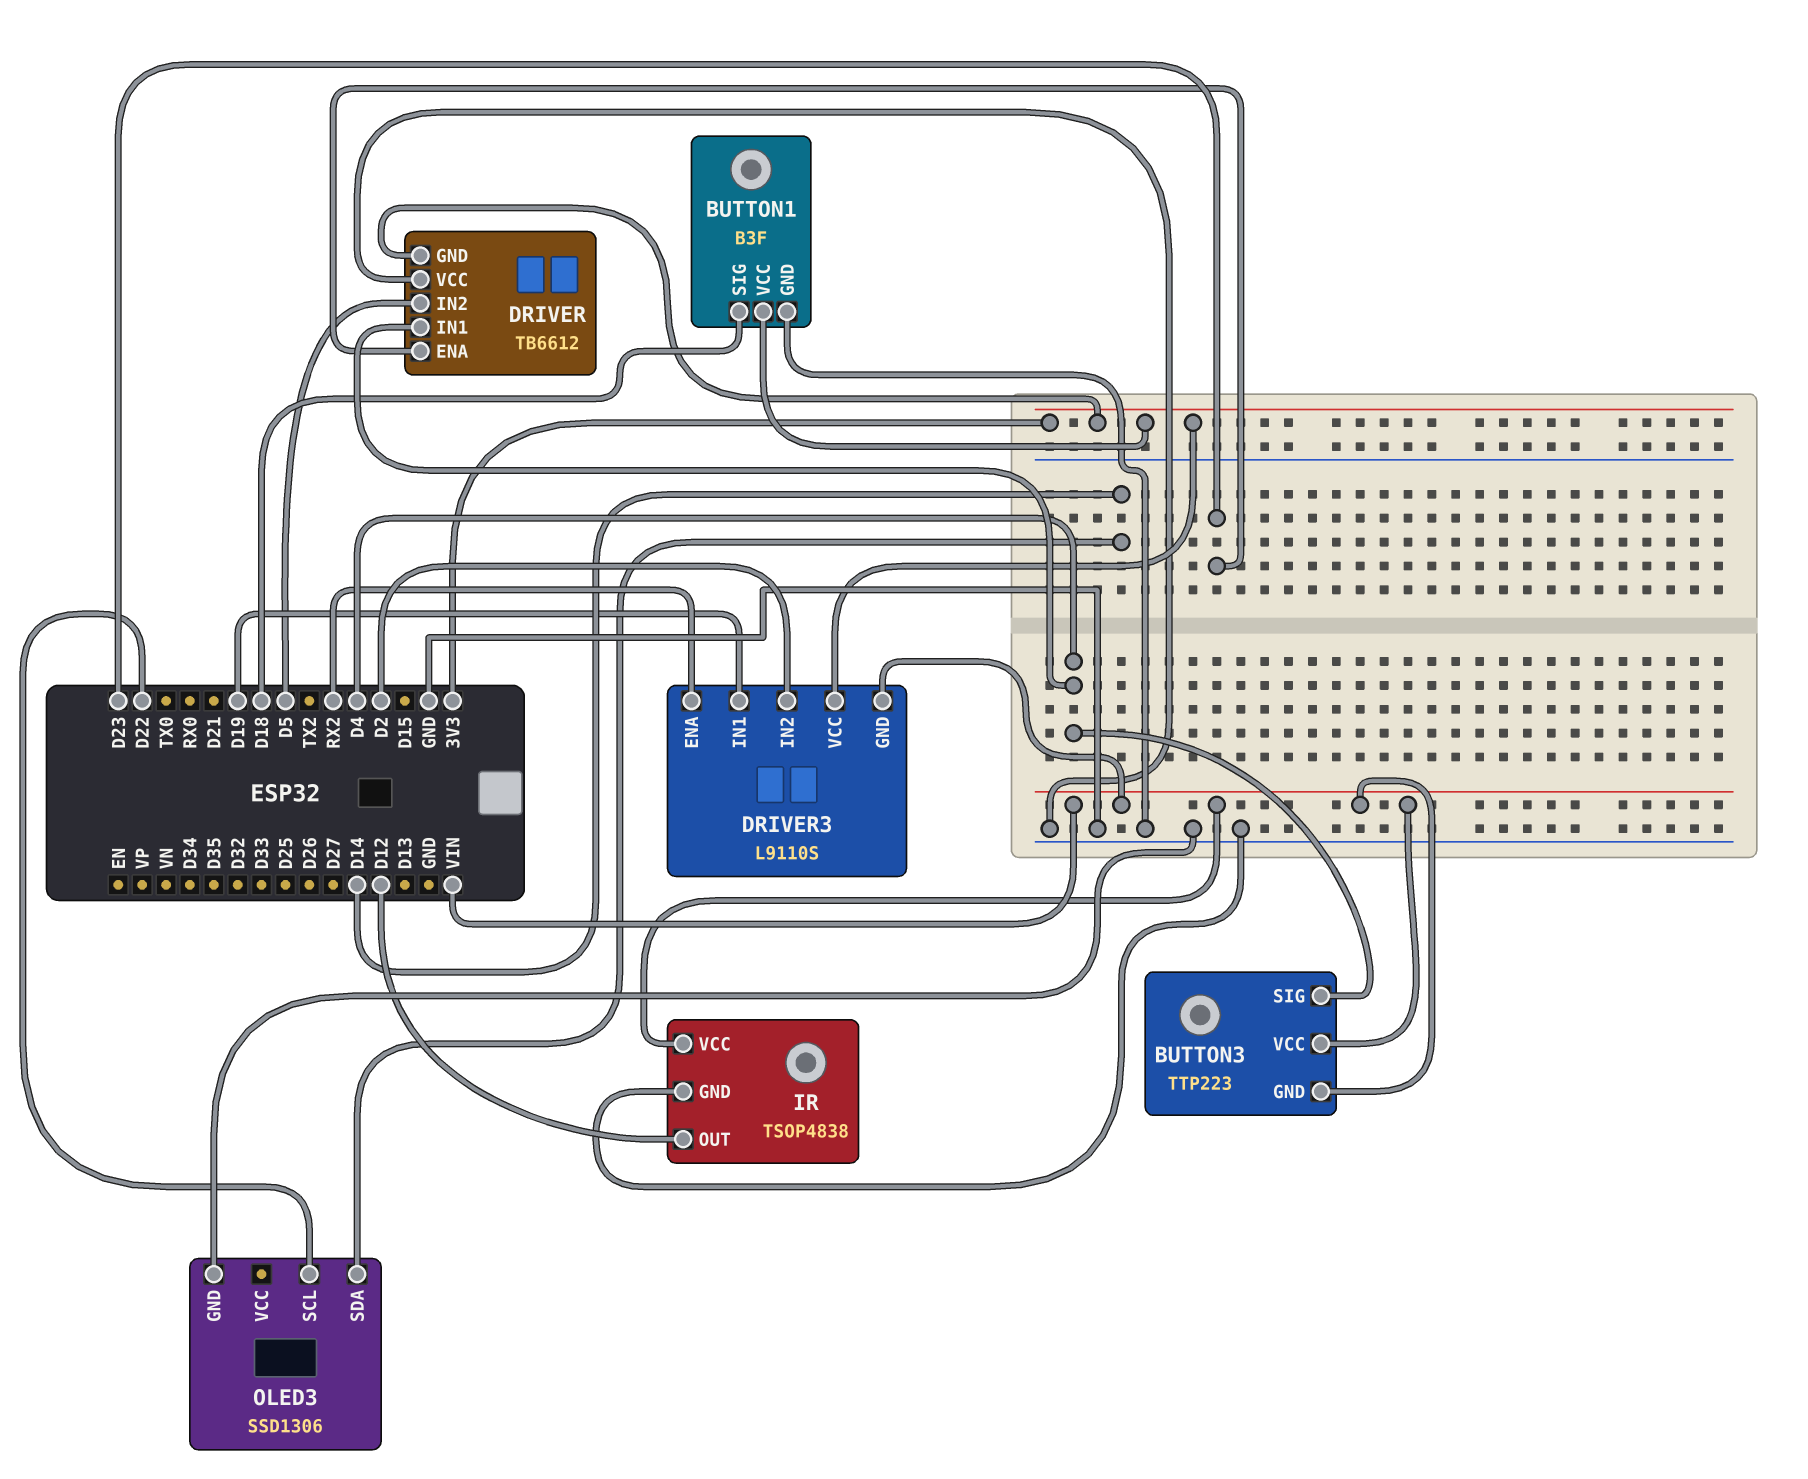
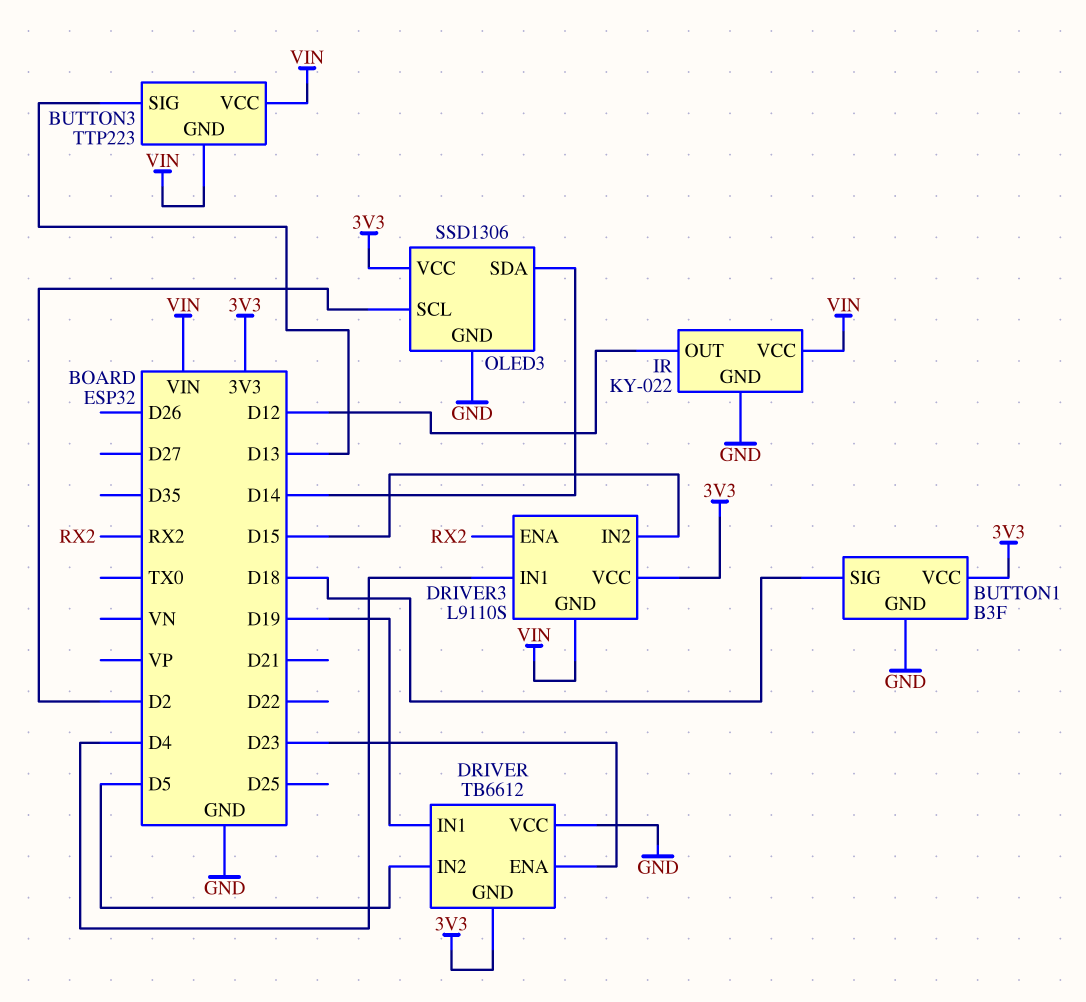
BUTTON3 pin SIG: D4 -> D13
DRIVER pin IN1: D4 -> D19
DRIVER3 pin IN1: D19 -> D4
DRIVER3 pin IN2: D2 -> D15
IR: TSOP4838 -> KY-022
OLED3 pin SCL: D22 -> D2
OLED3 pin VCC: none -> 3V3

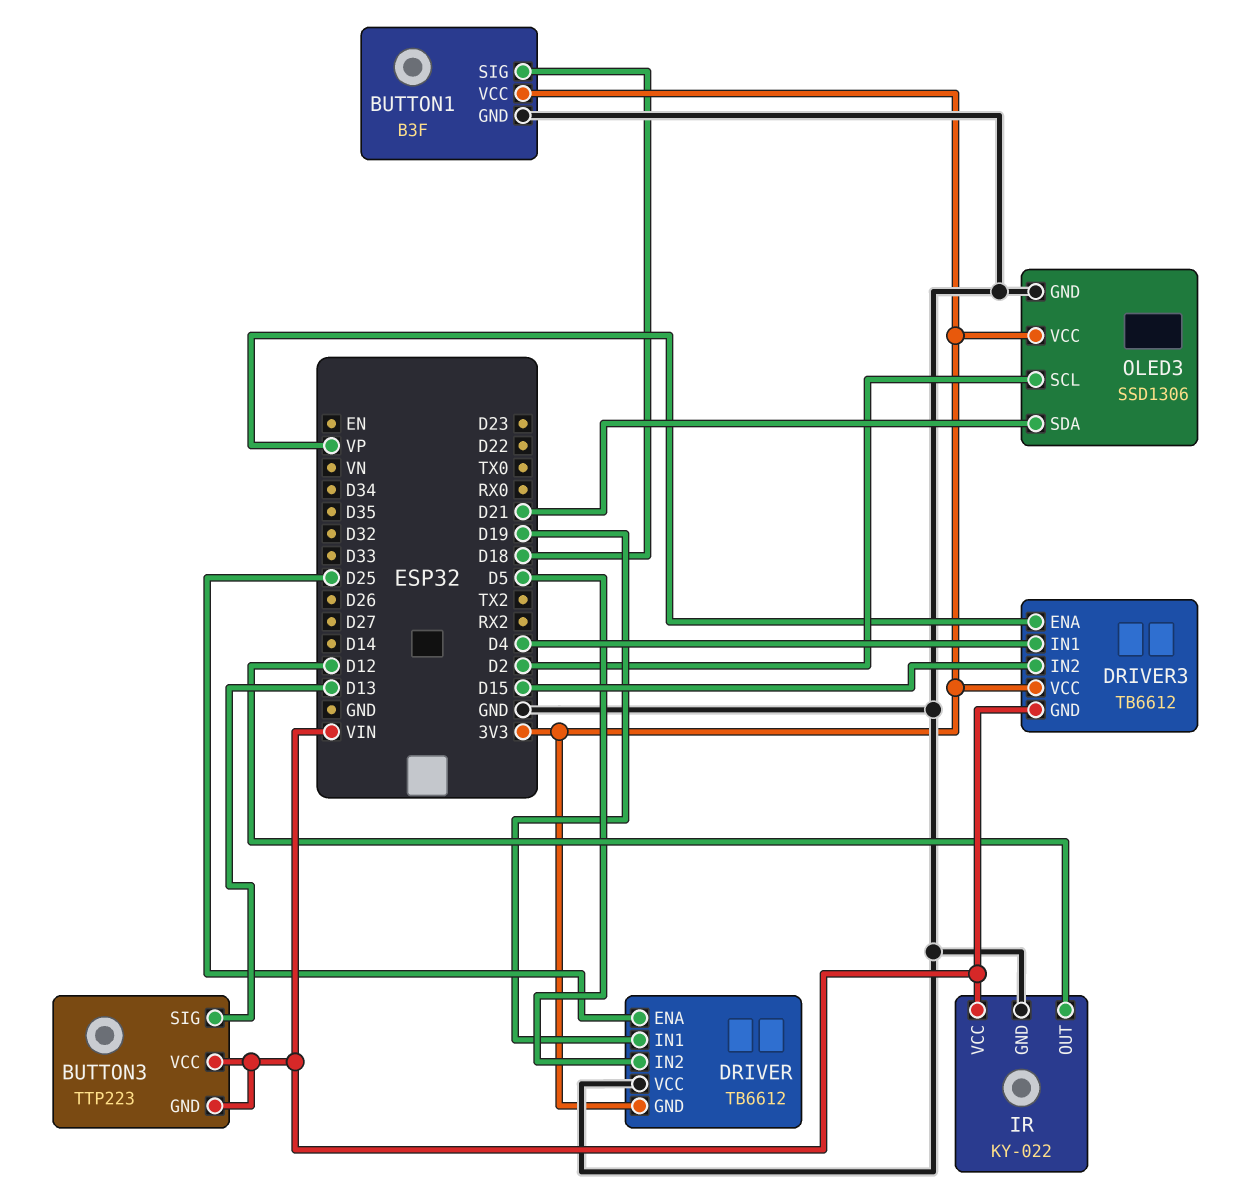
DRIVER pin ENA: D23 -> D25
DRIVER3: L9110S -> TB6612
DRIVER3 pin ENA: RX2 -> VP
OLED3 pin SDA: D14 -> D21

